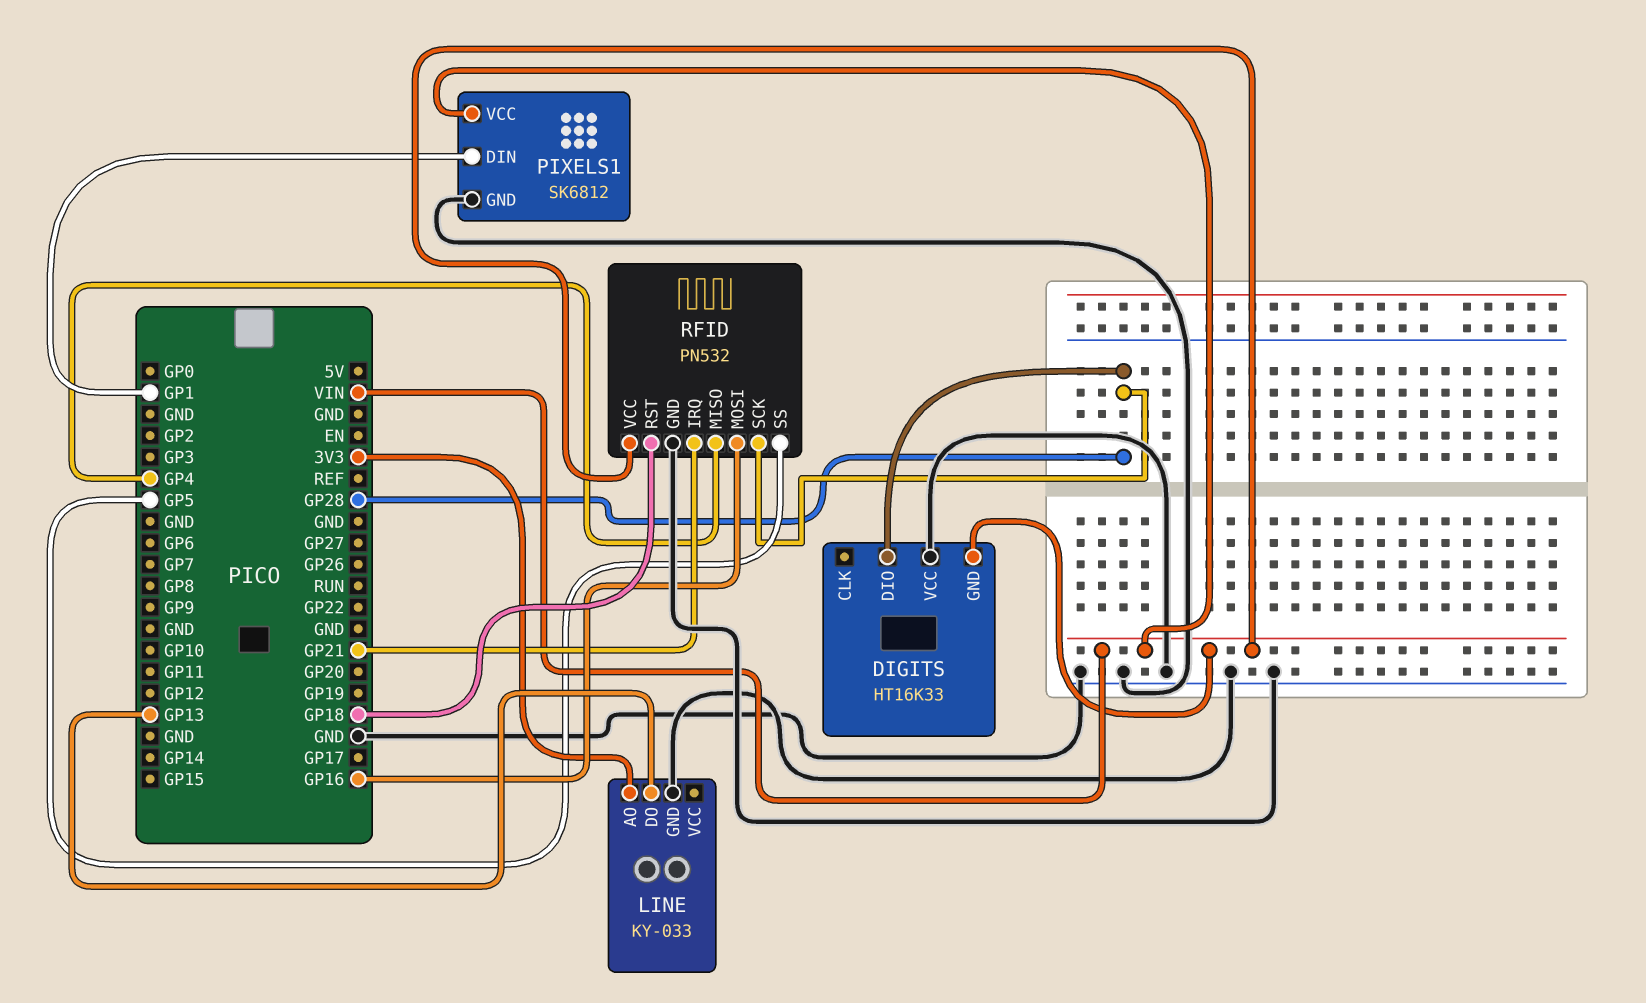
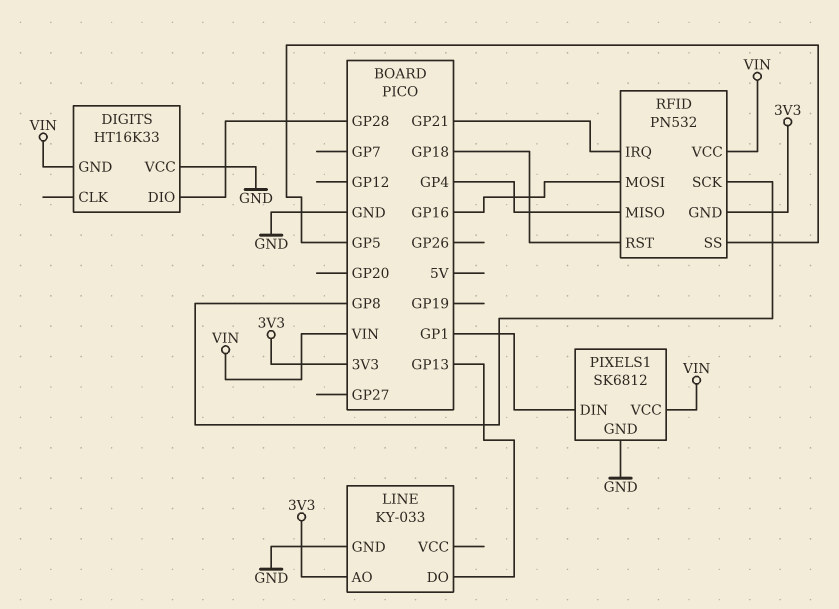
RFID pin GND: GND -> 3V3
RFID pin SCK: GP28 -> GP8

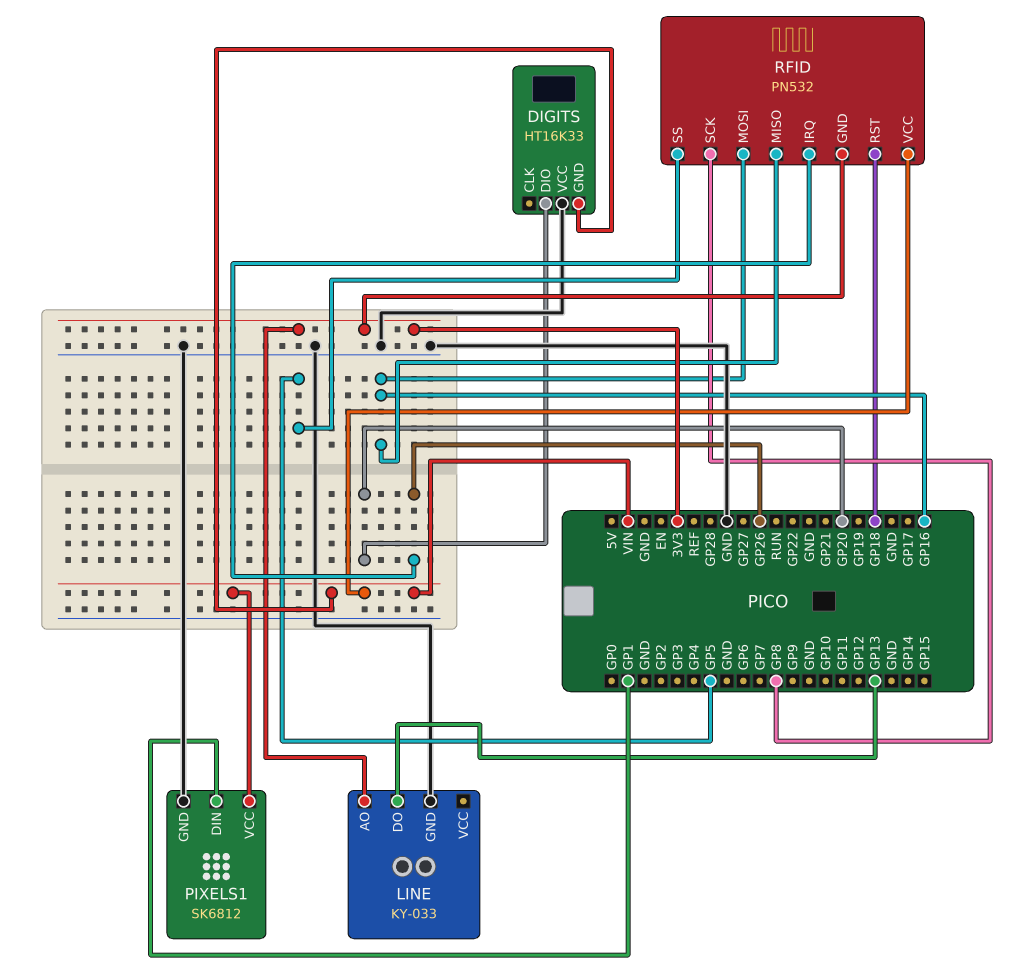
DIGITS pin DIO: GP28 -> GP20
RFID pin IRQ: GP21 -> GP26
RFID pin MISO: GP4 -> GP16

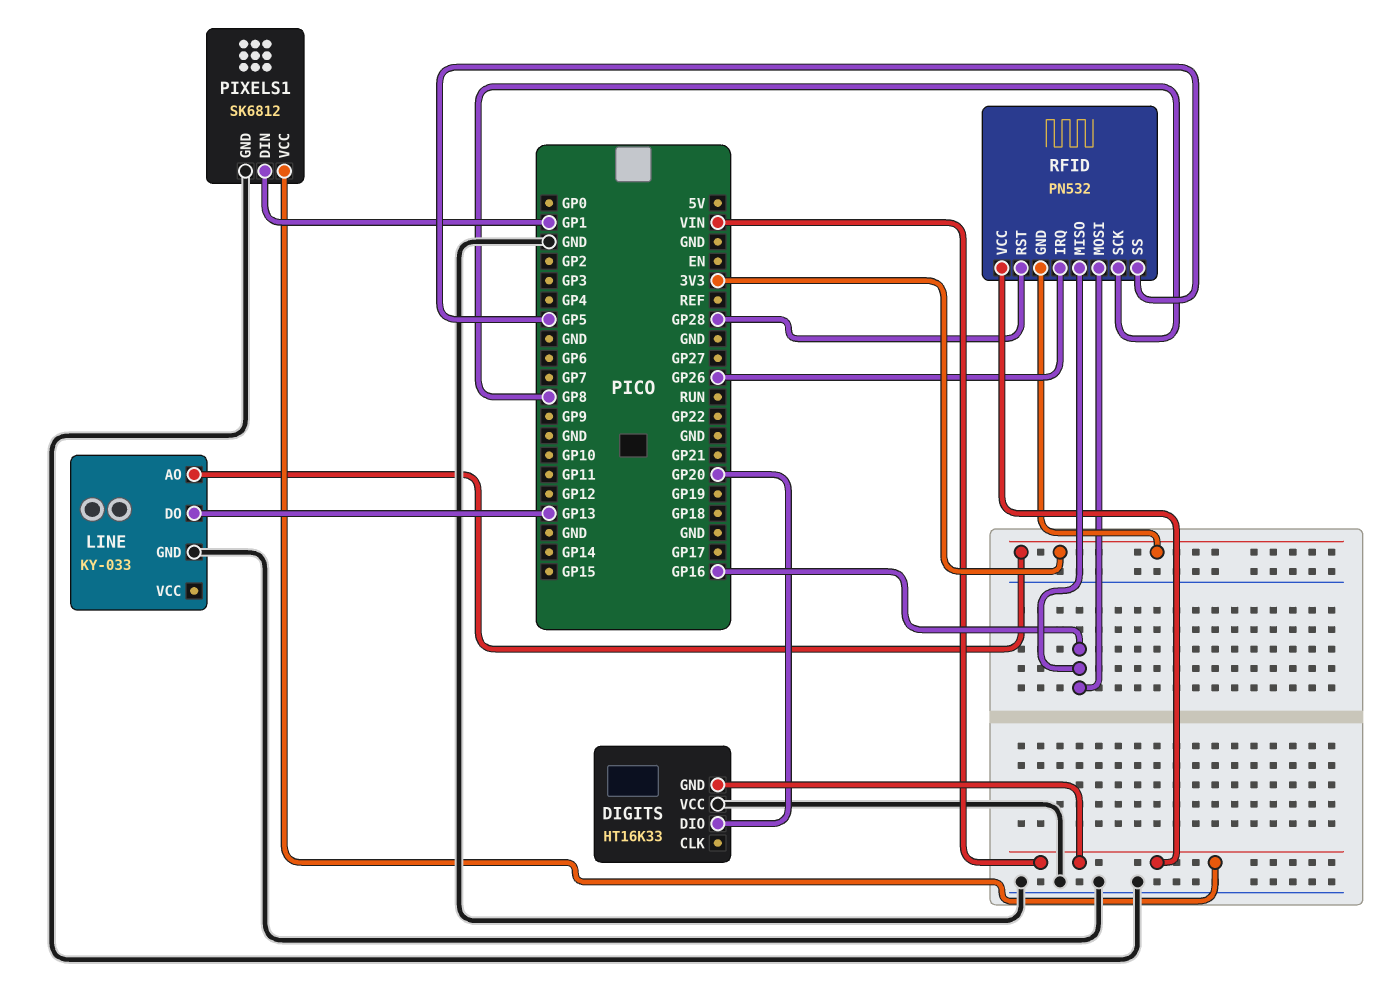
RFID pin RST: GP18 -> GP28

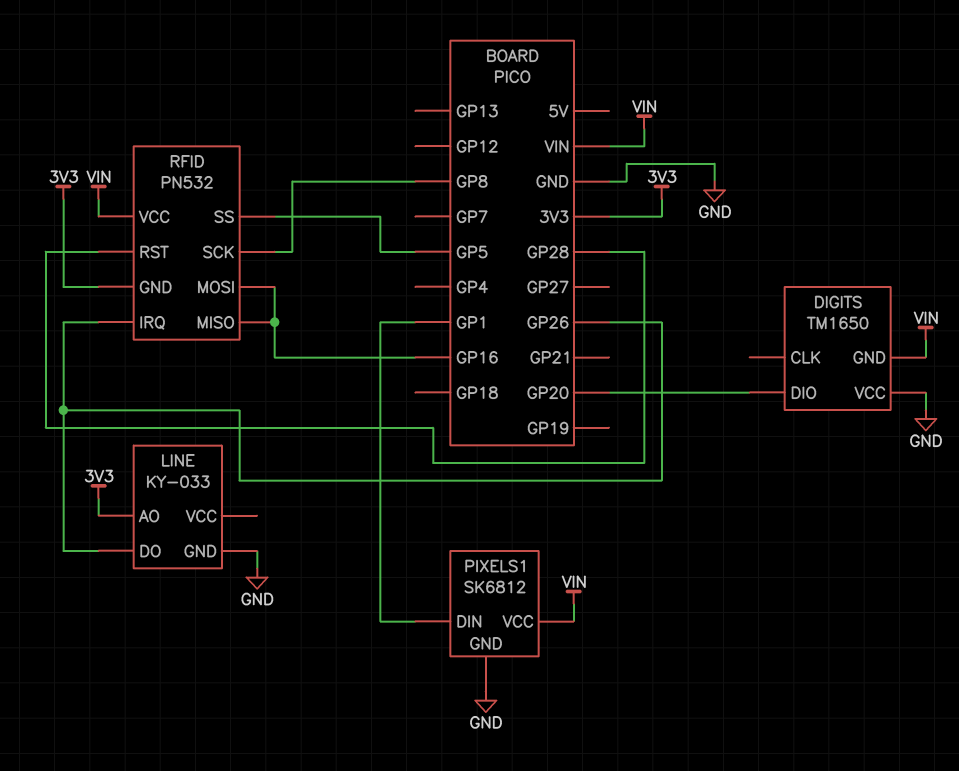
DIGITS: HT16K33 -> TM1650
LINE pin DO: GP13 -> GP26

